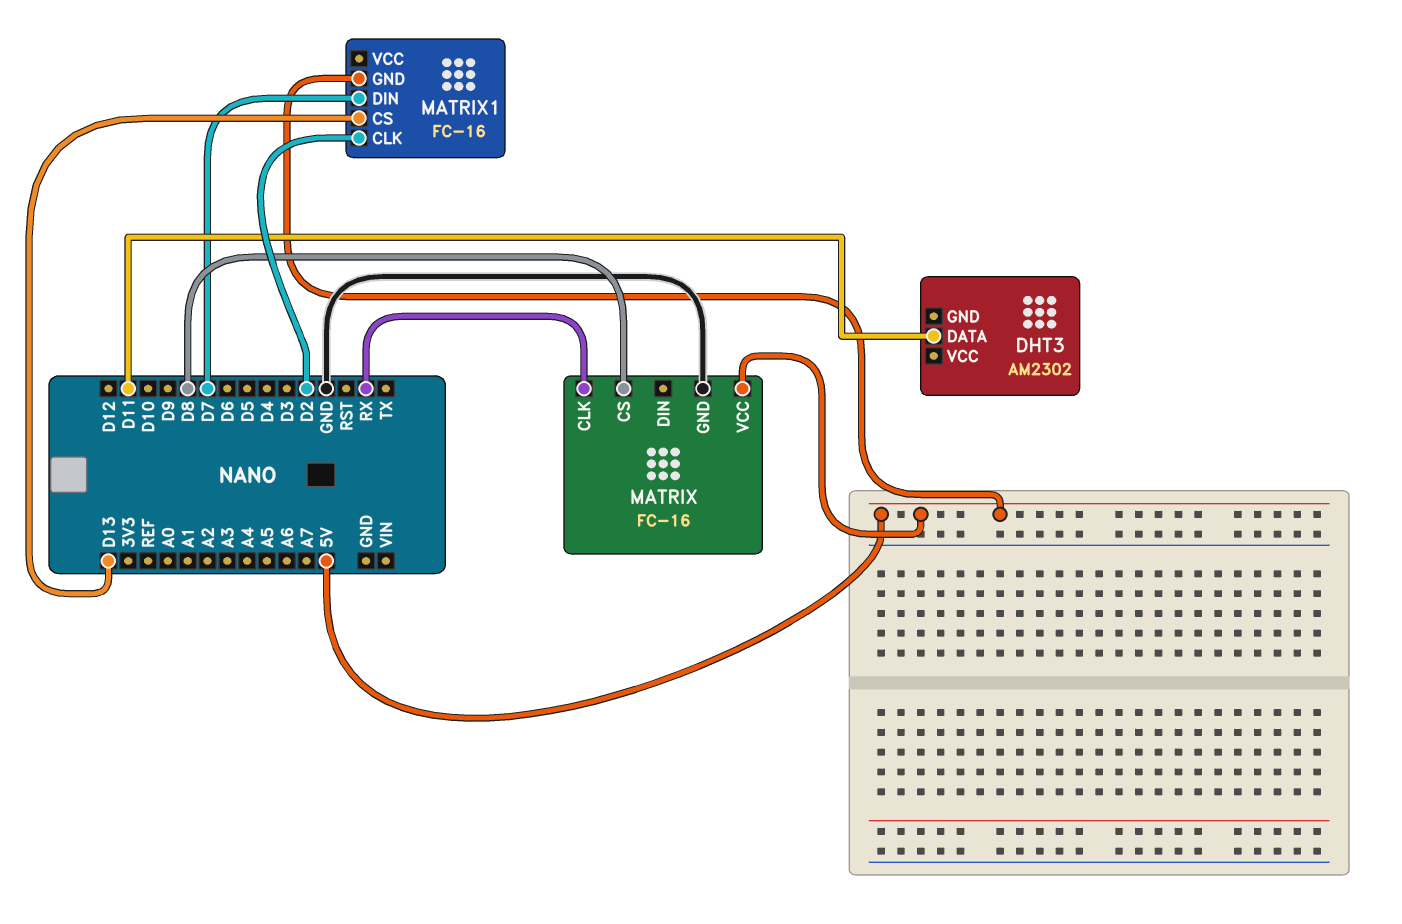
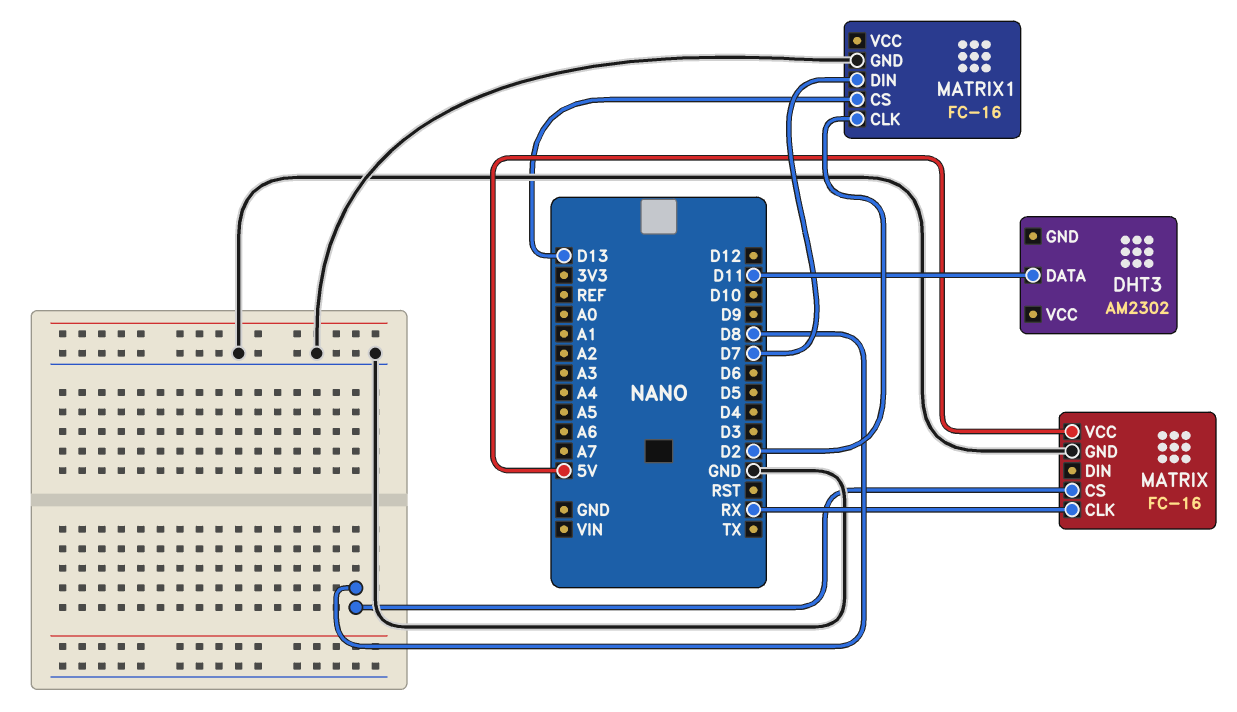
MATRIX1 pin GND: 5V -> GND

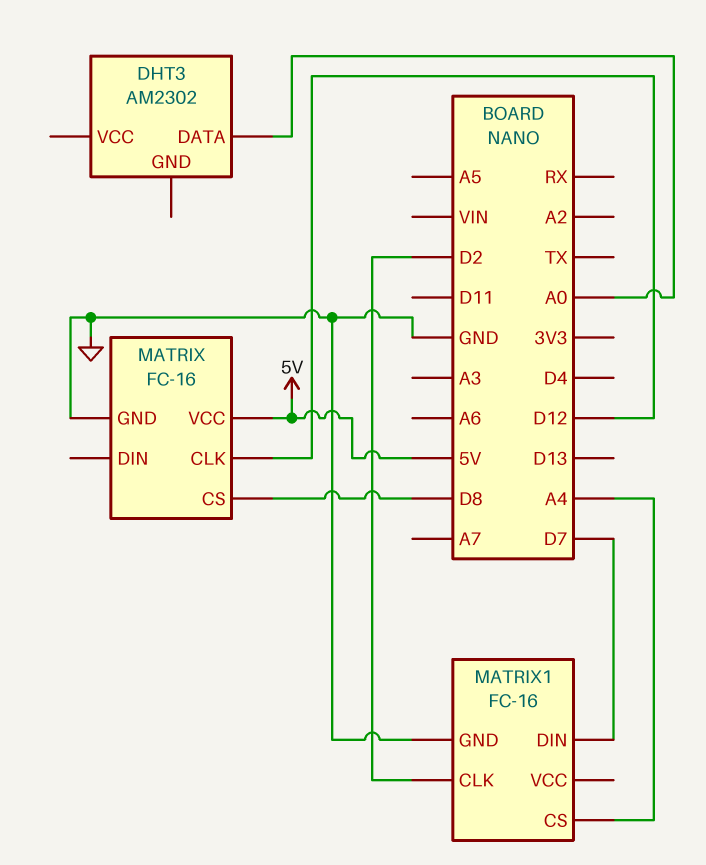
DHT3 pin DATA: D11 -> A0
MATRIX pin CLK: RX -> D12
MATRIX1 pin CS: D13 -> A4

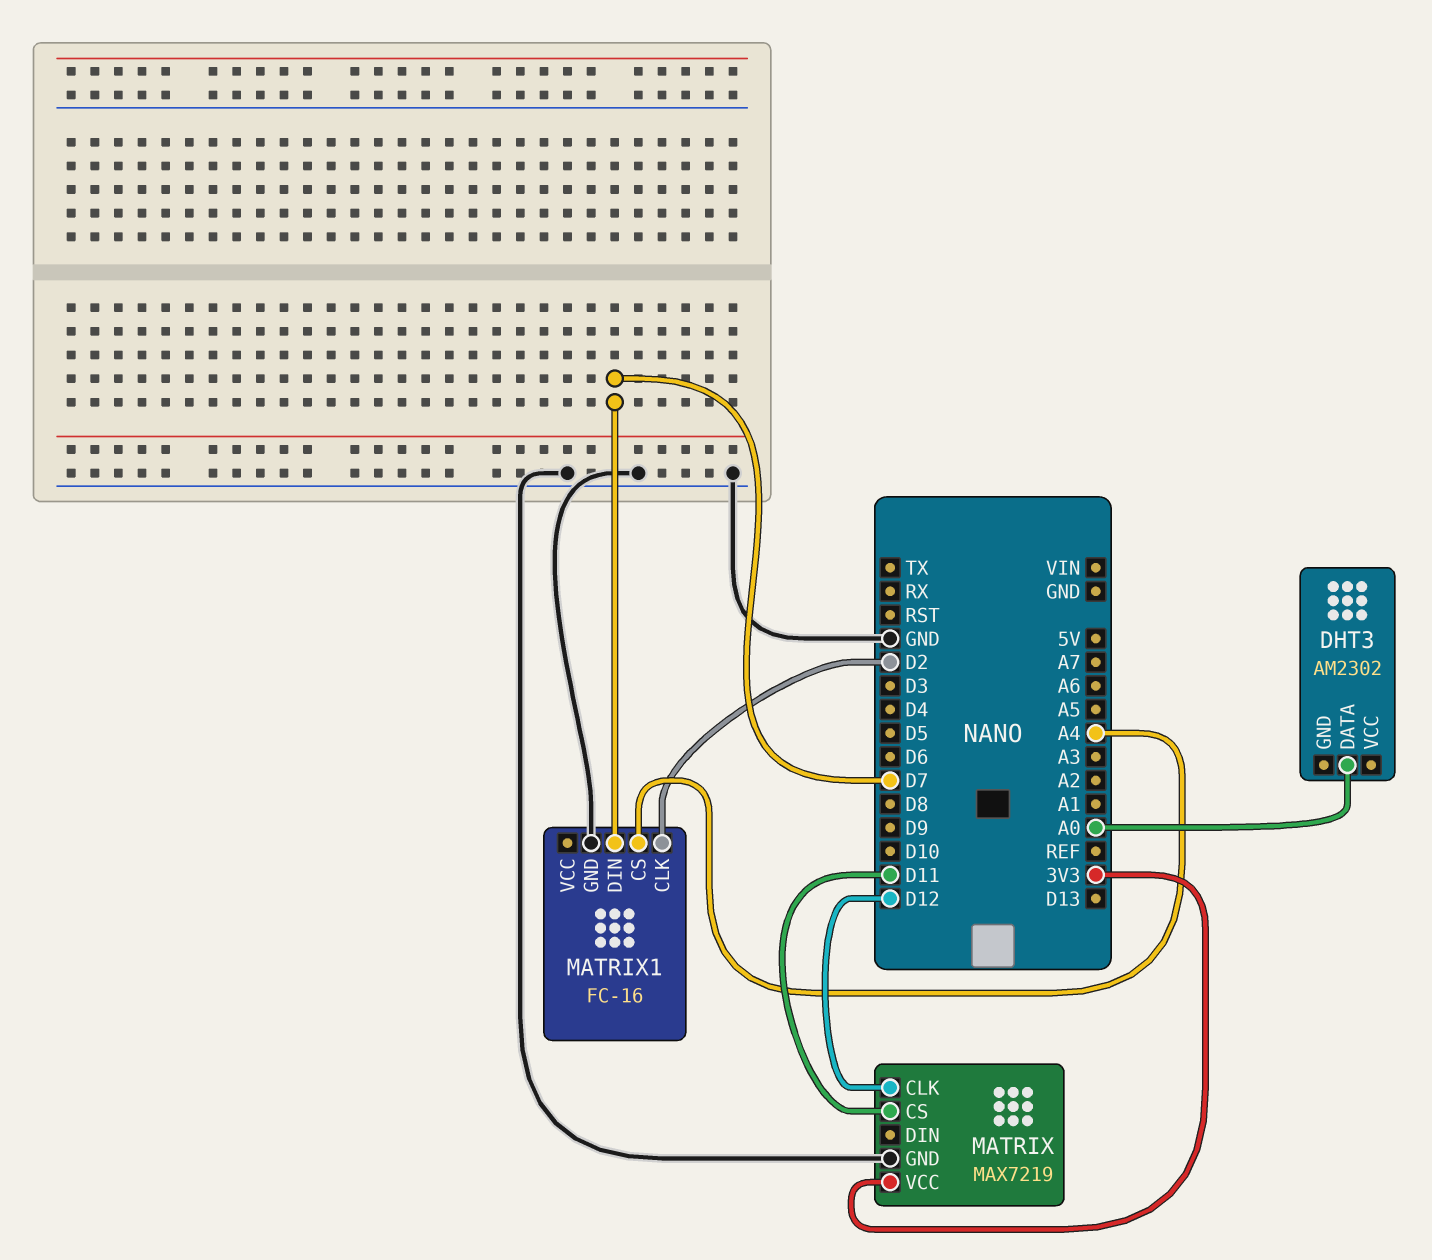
MATRIX: FC-16 -> MAX7219
MATRIX pin CS: D8 -> D11
MATRIX pin VCC: 5V -> 3V3

